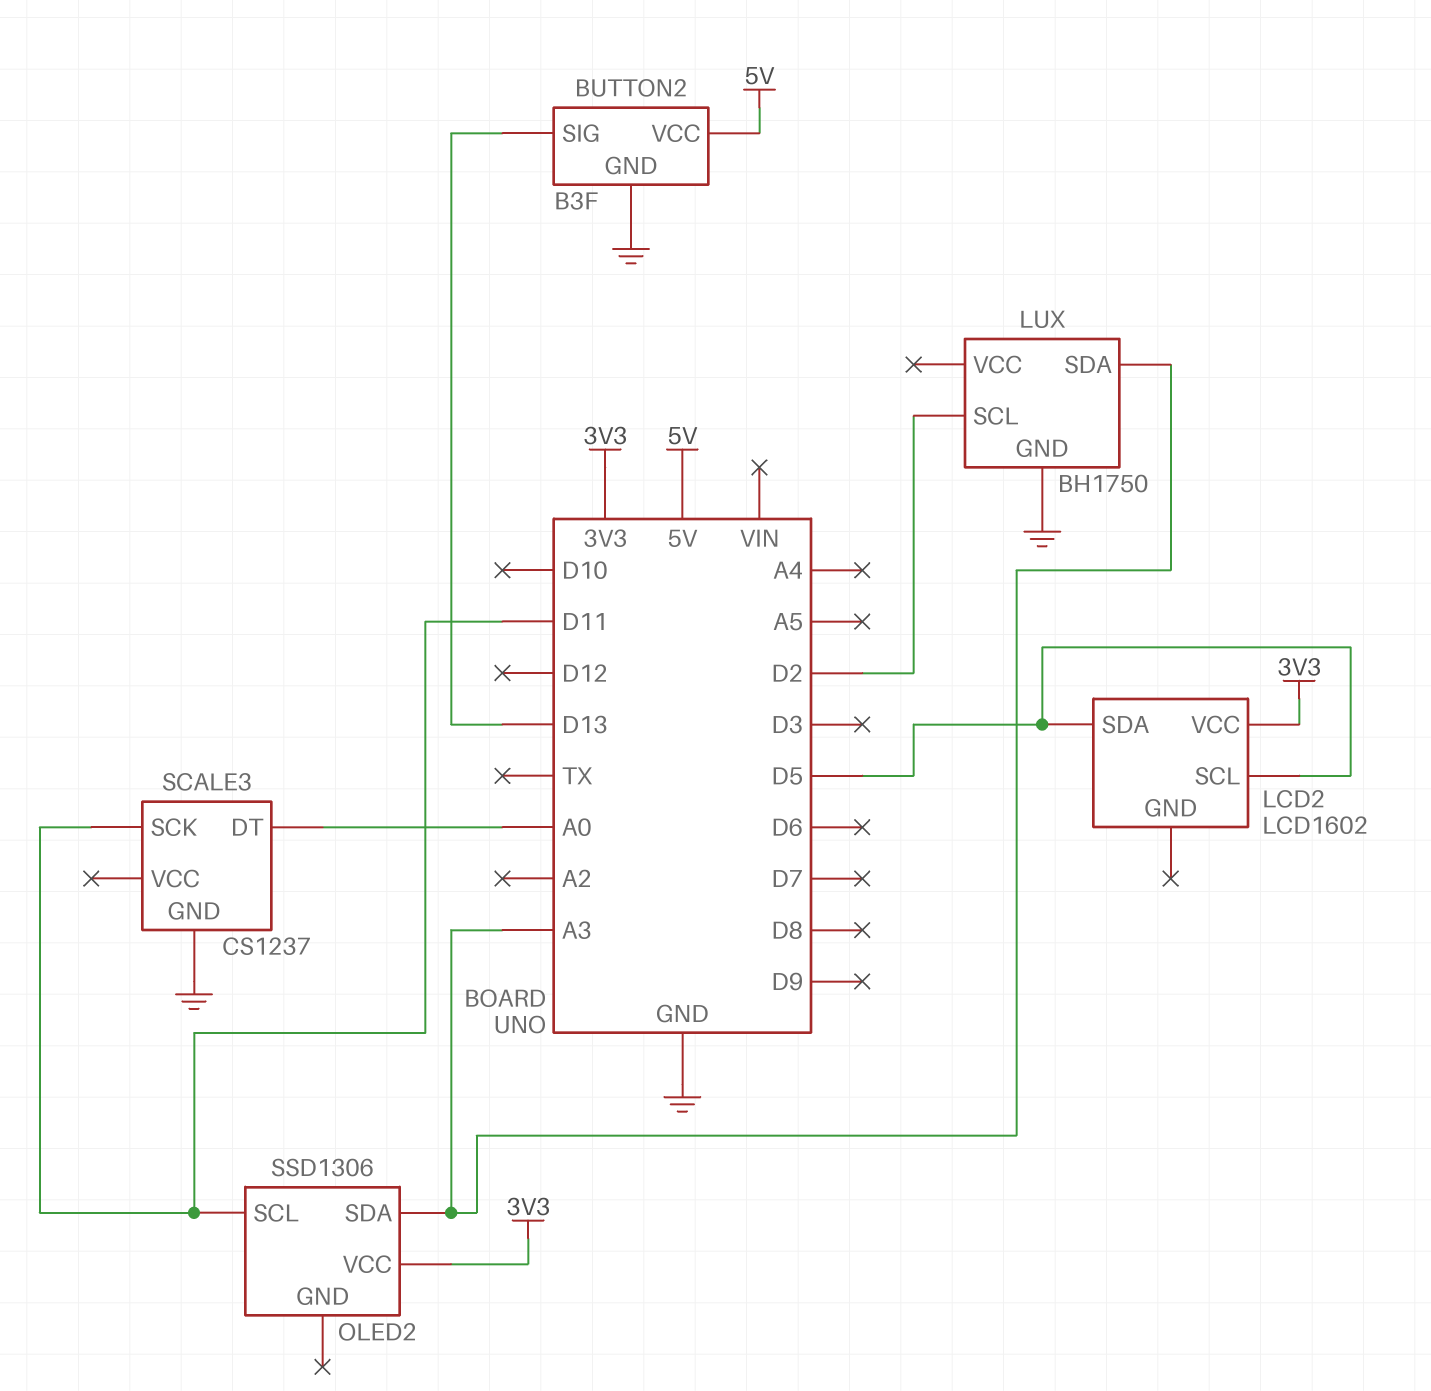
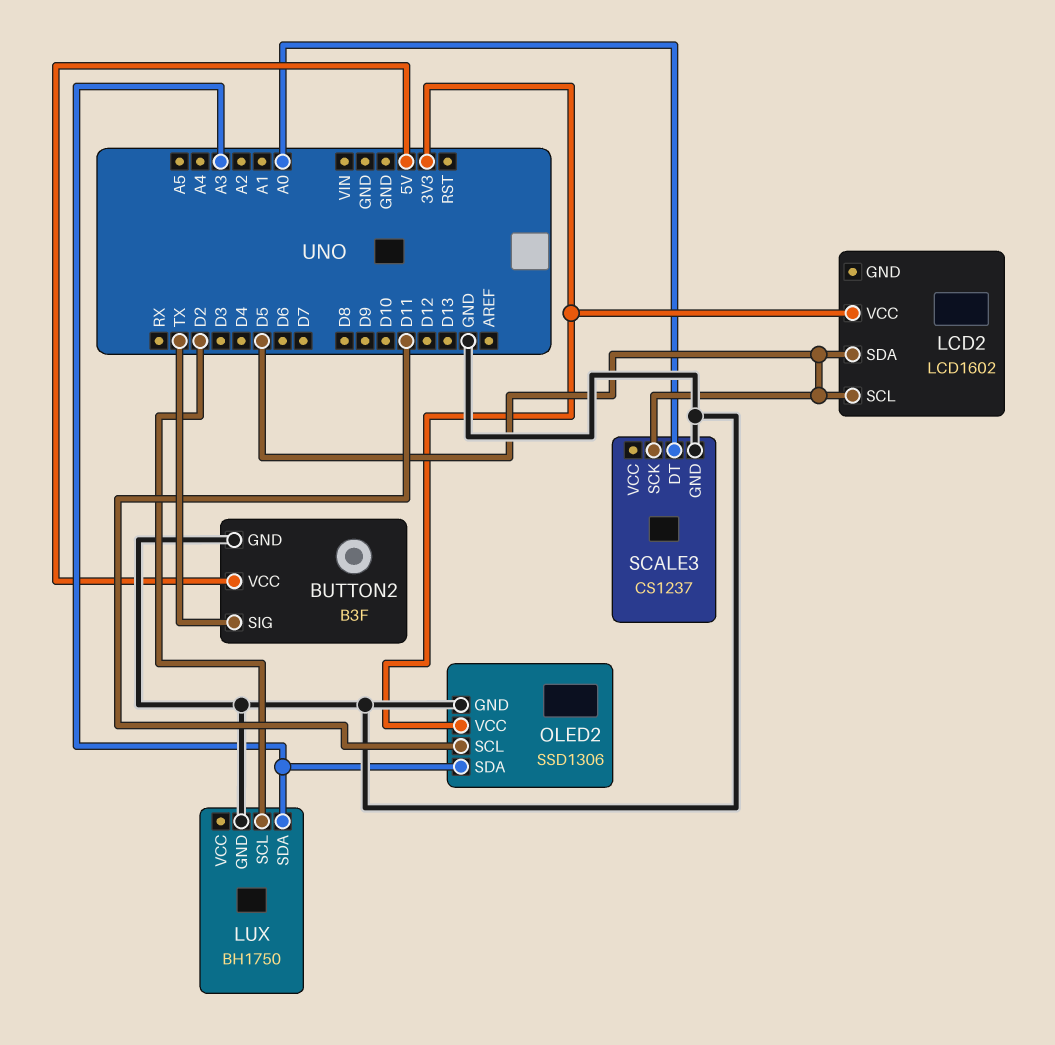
BUTTON2 pin SIG: D13 -> TX
OLED2 pin GND: none -> GND
SCALE3 pin SCK: D11 -> D5

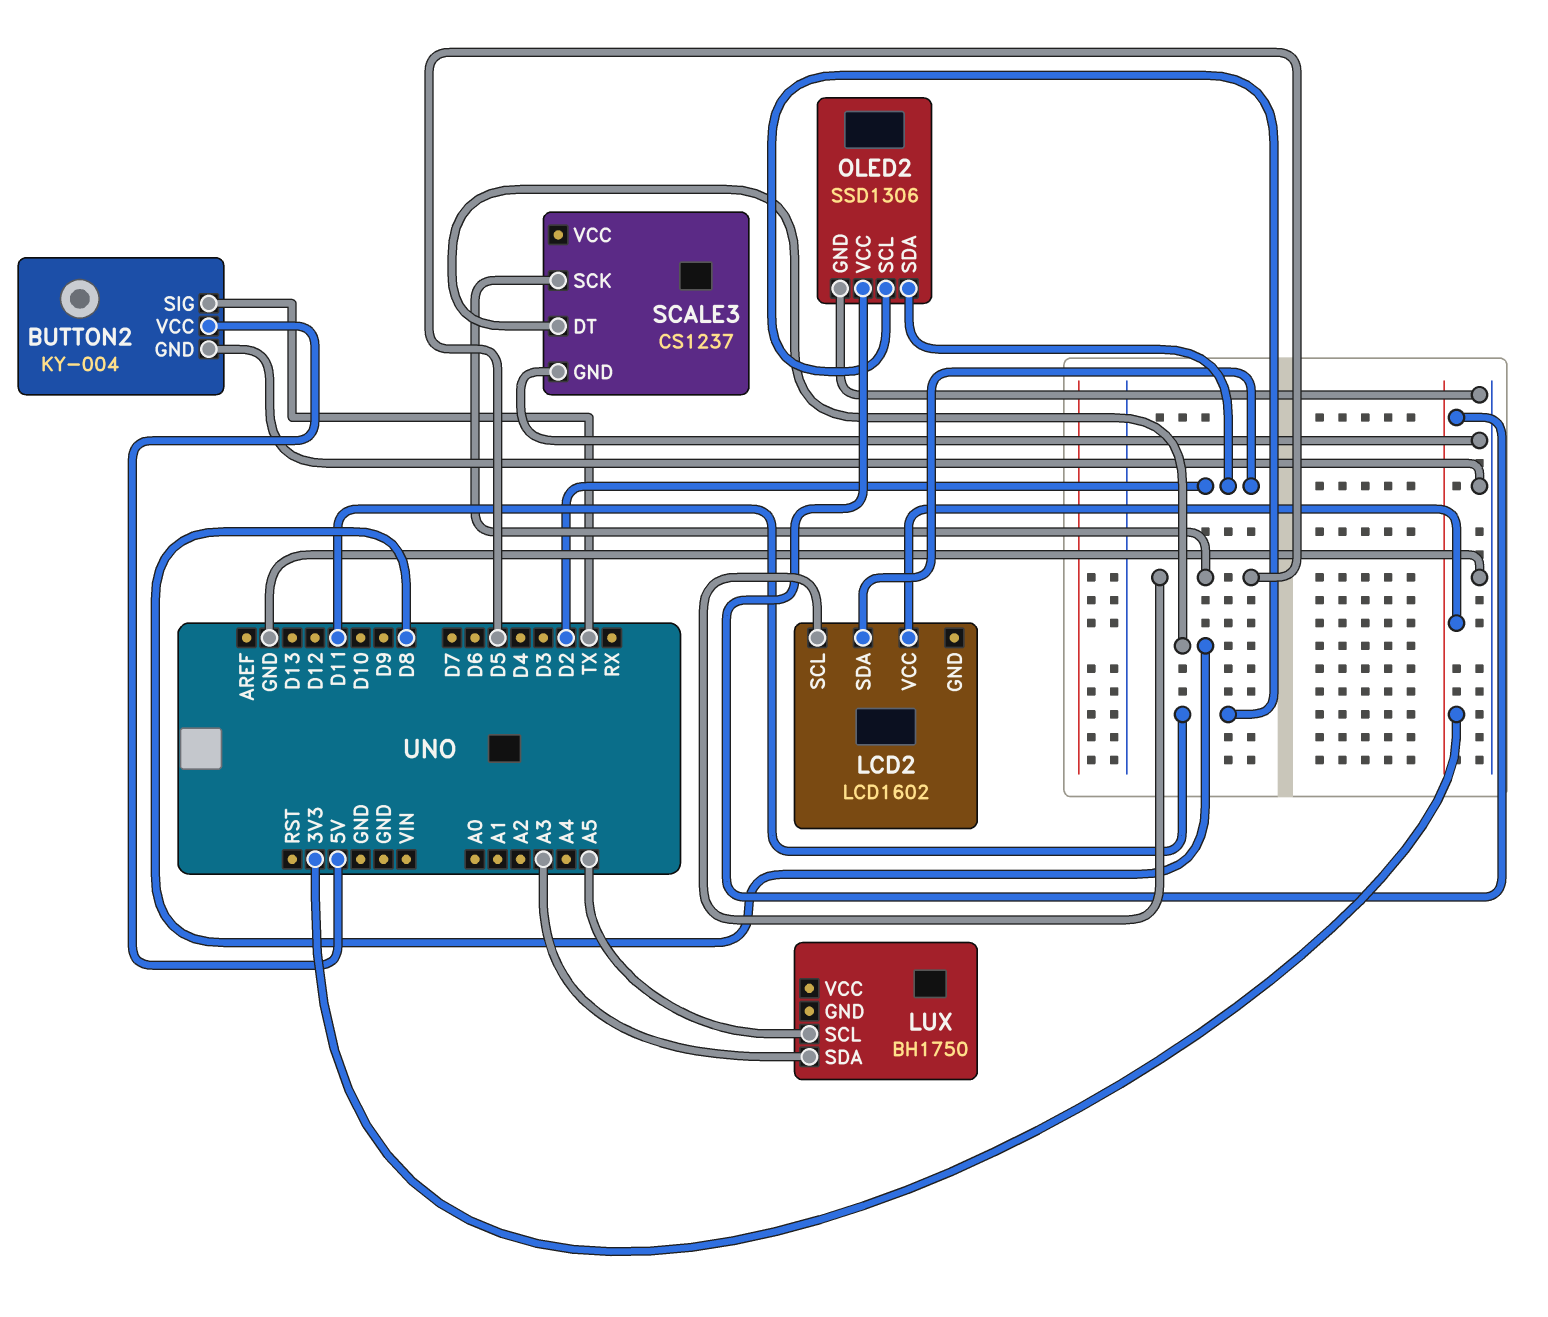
BUTTON2: B3F -> KY-004
LCD2 pin SDA: D5 -> D2
LUX pin GND: GND -> none
LUX pin SCL: D2 -> A5
OLED2 pin SDA: A3 -> D2
SCALE3 pin DT: A0 -> D8

